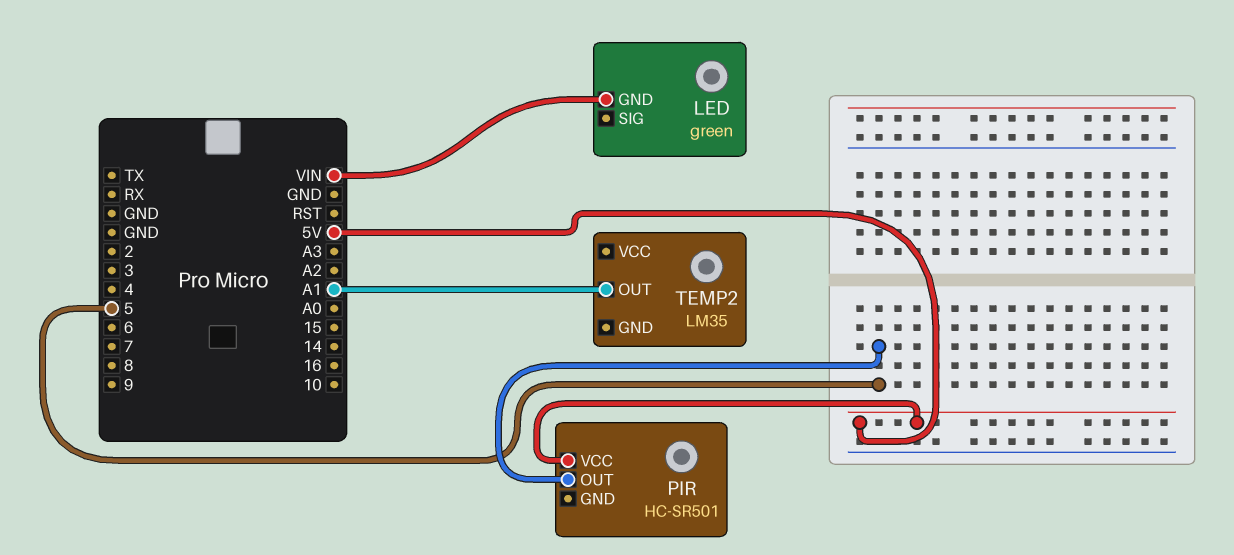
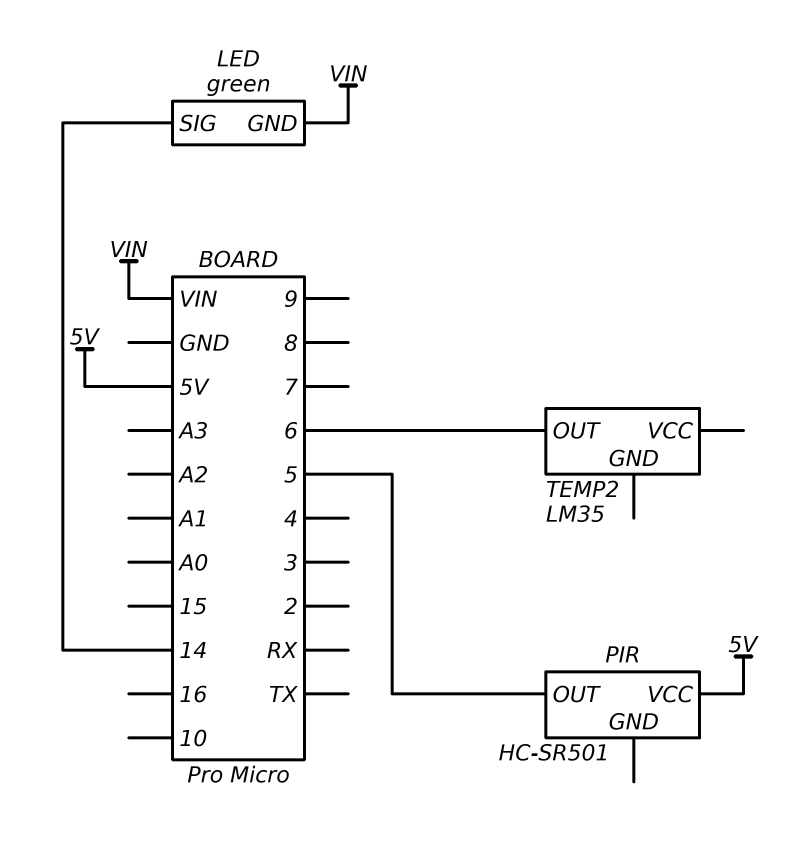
LED pin SIG: none -> 14
TEMP2 pin OUT: A1 -> 6

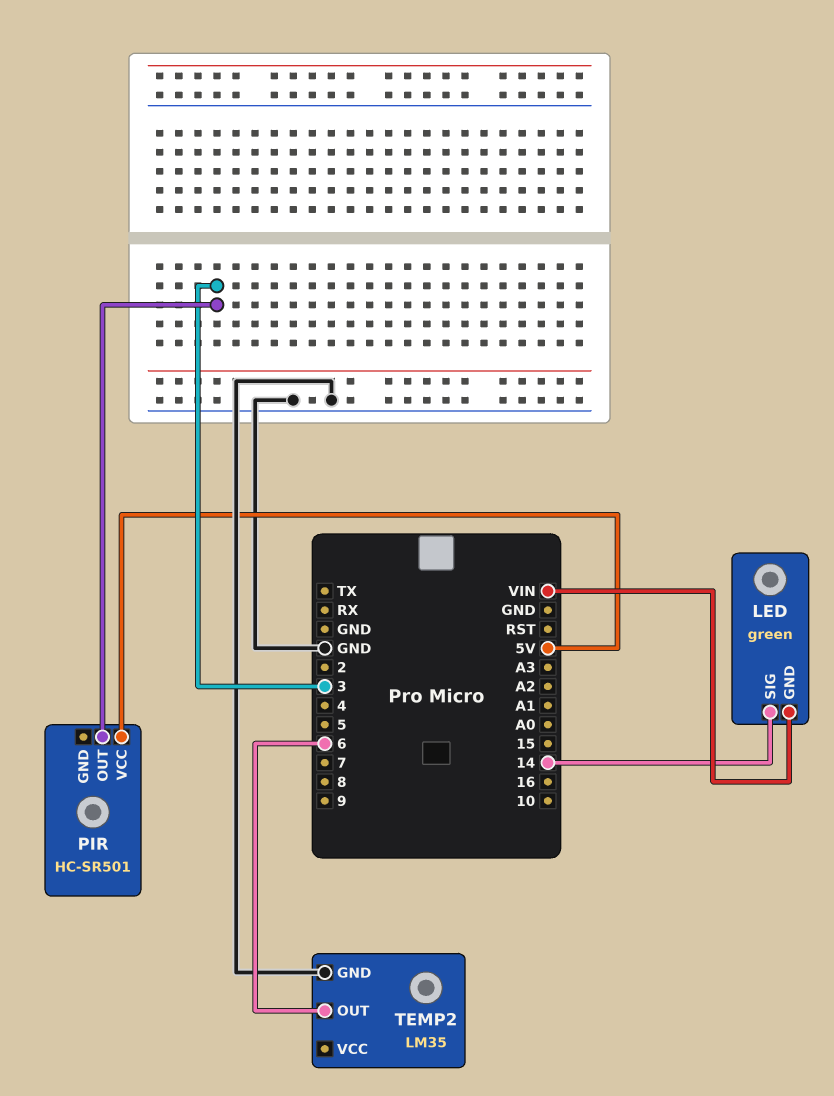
PIR pin OUT: 5 -> 3
TEMP2 pin GND: none -> GND

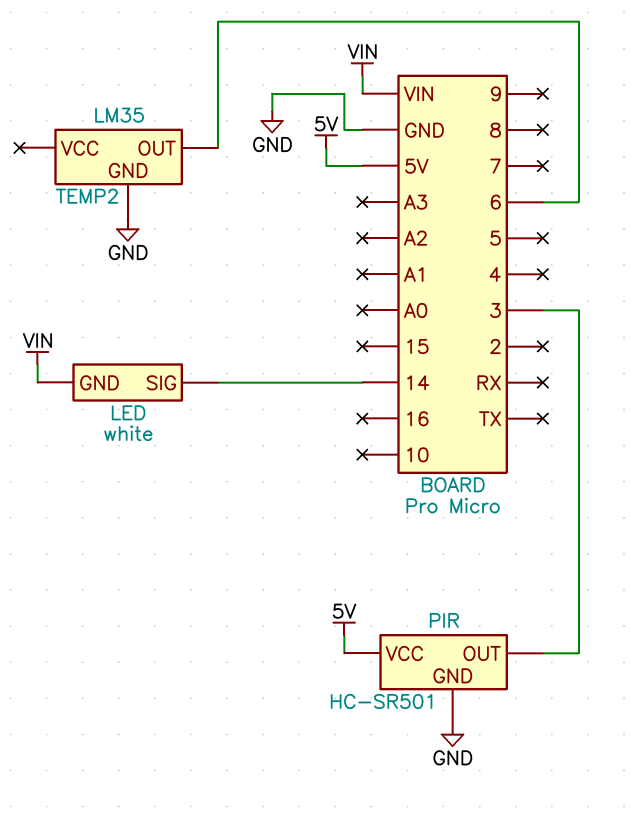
LED: green -> white
PIR pin GND: none -> GND

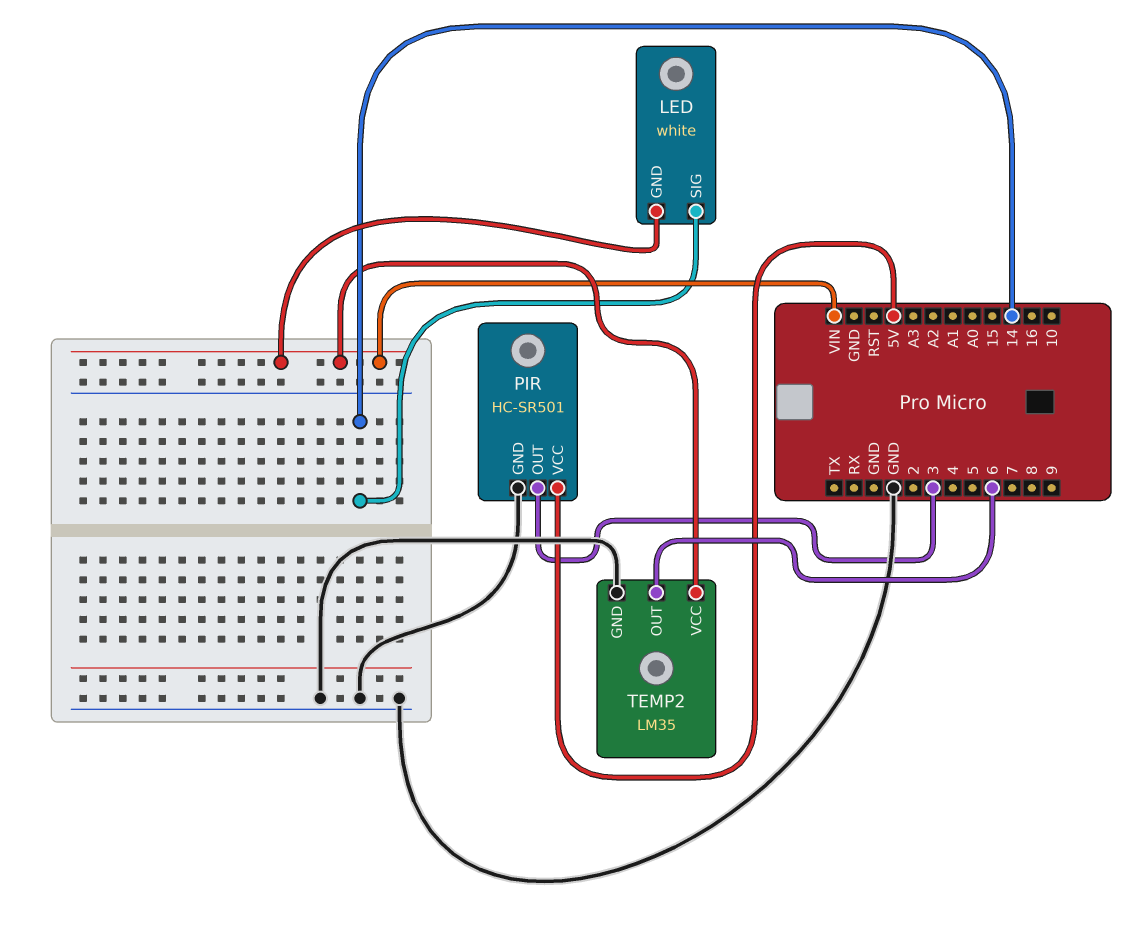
TEMP2 pin VCC: none -> VIN

